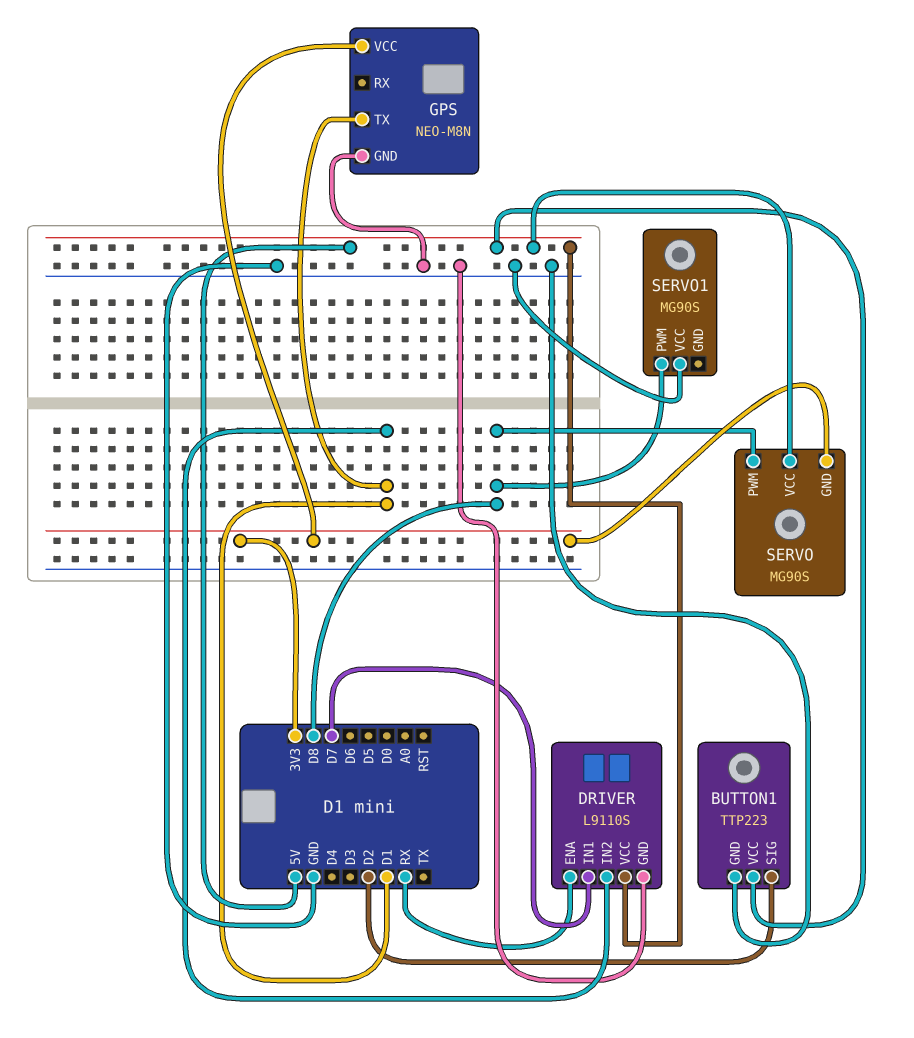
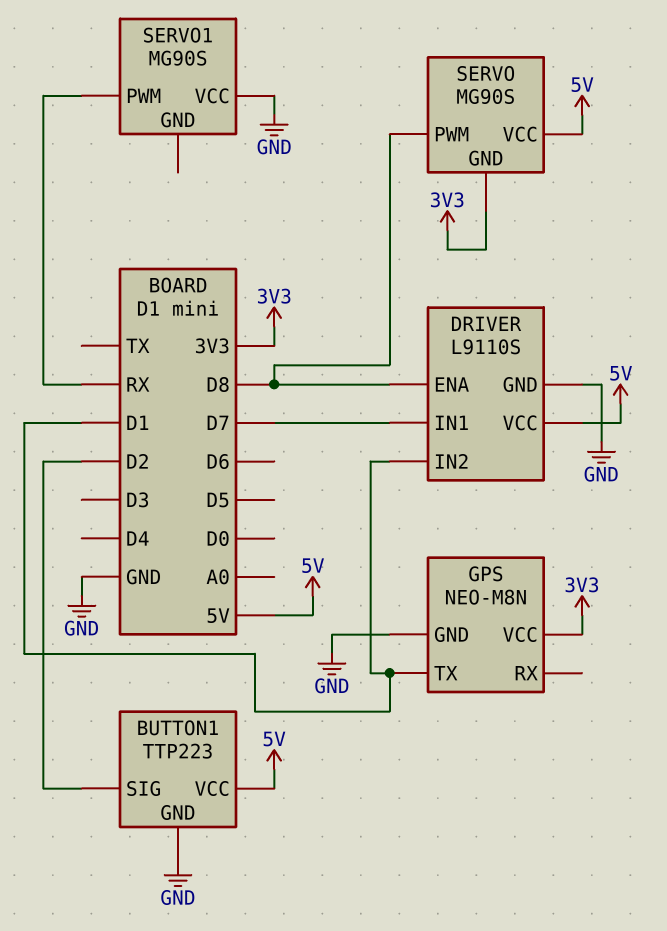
DRIVER pin ENA: RX -> D8
SERVO1 pin PWM: D8 -> RX

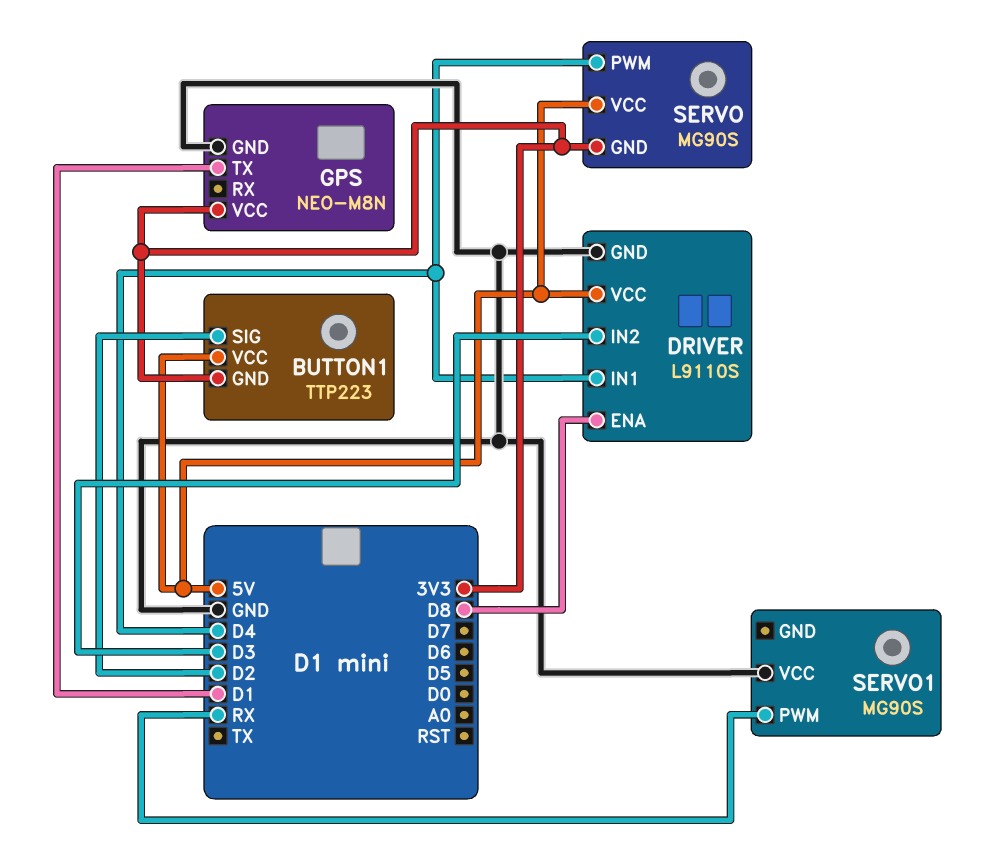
BUTTON1 pin GND: GND -> 3V3
DRIVER pin IN1: D7 -> D4
DRIVER pin IN2: D1 -> D3
SERVO pin PWM: D8 -> D4

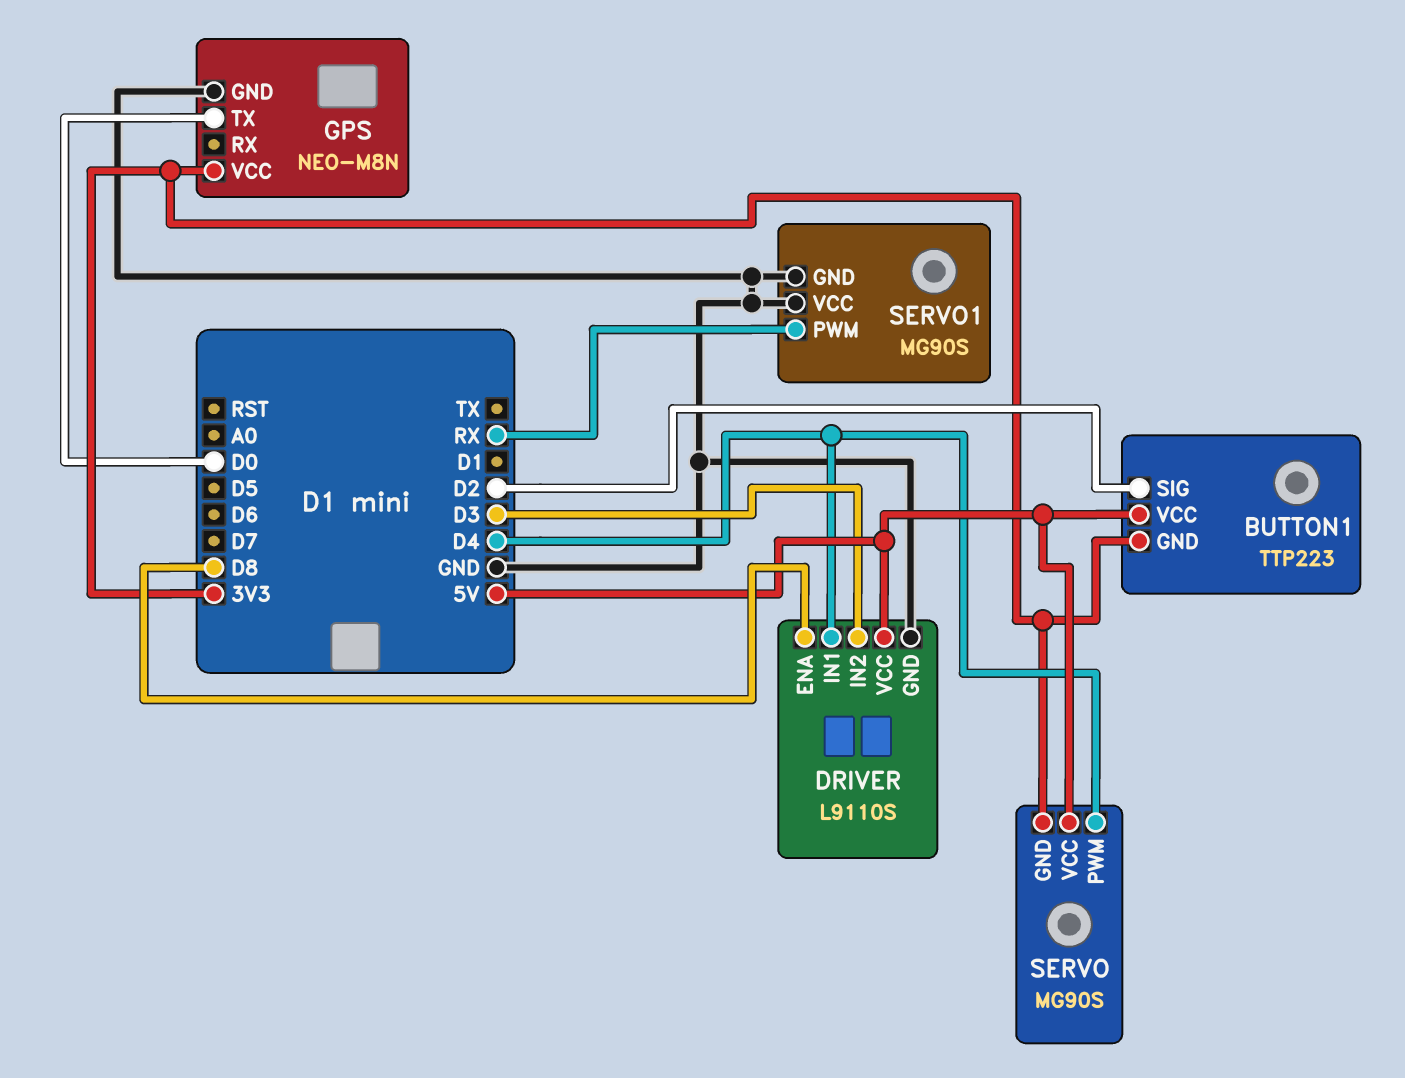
GPS pin TX: D1 -> D0
SERVO1 pin GND: none -> GND

